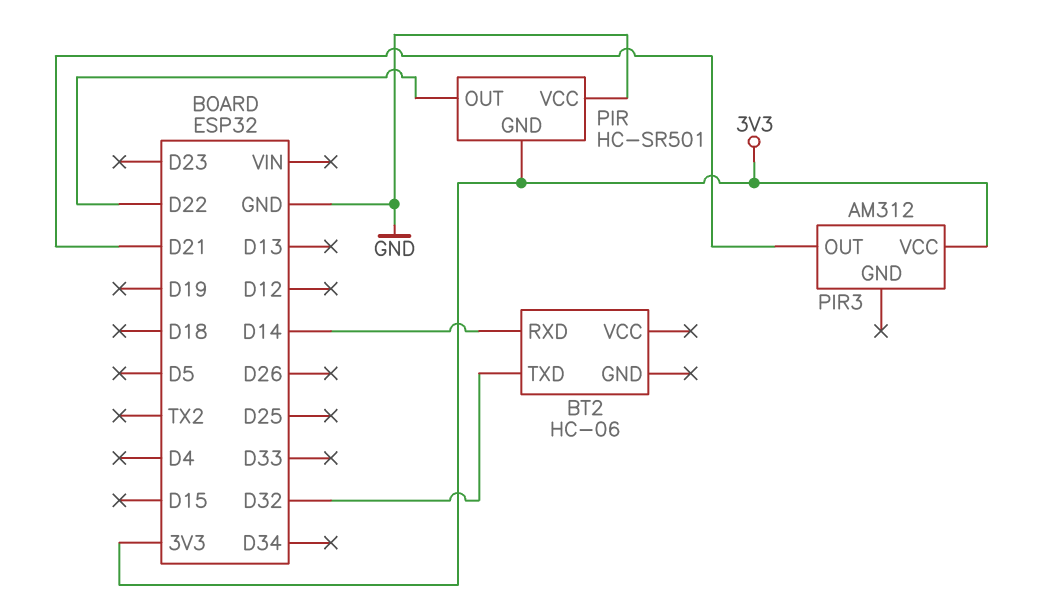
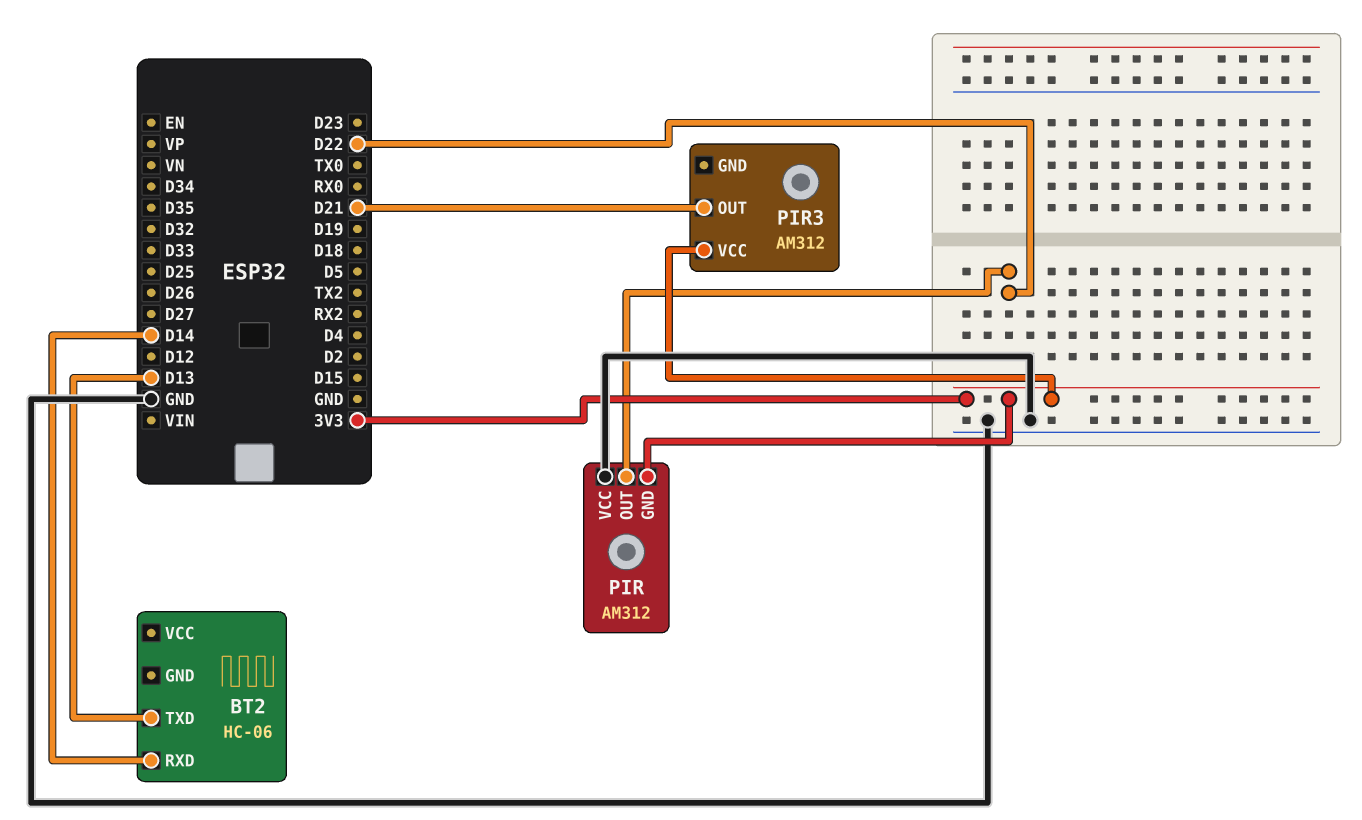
BT2 pin TXD: D32 -> D13
PIR: HC-SR501 -> AM312

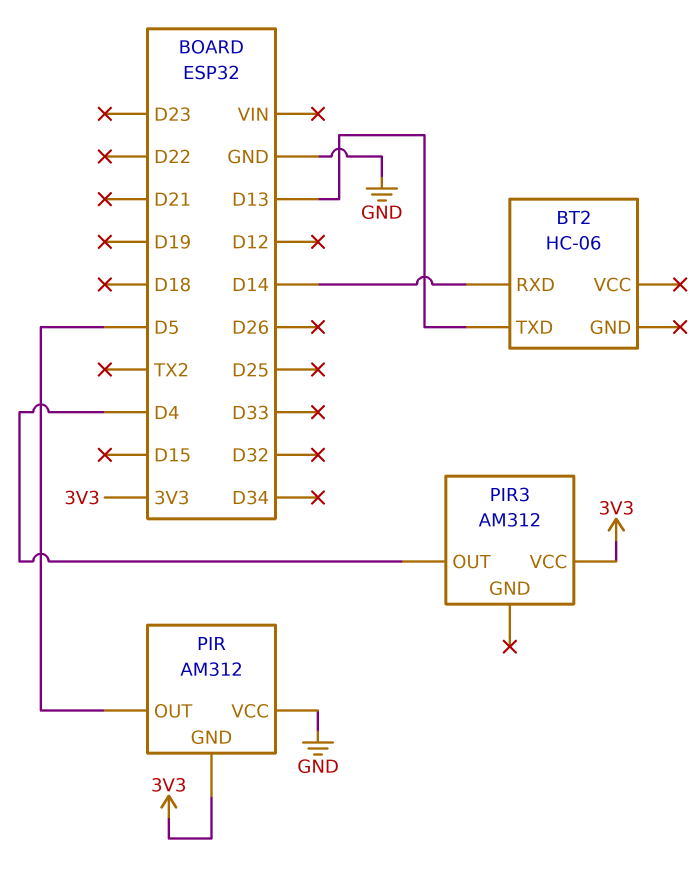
PIR pin OUT: D22 -> D5
PIR3 pin OUT: D21 -> D4

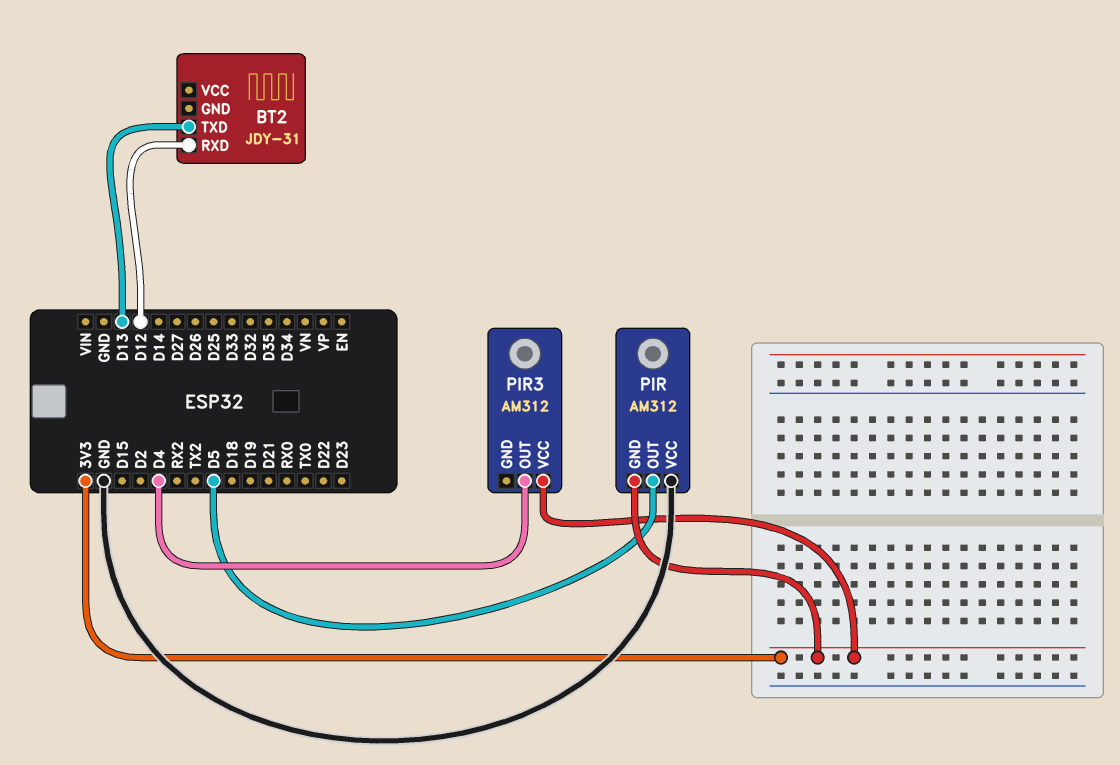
BT2: HC-06 -> JDY-31
BT2 pin RXD: D14 -> D12

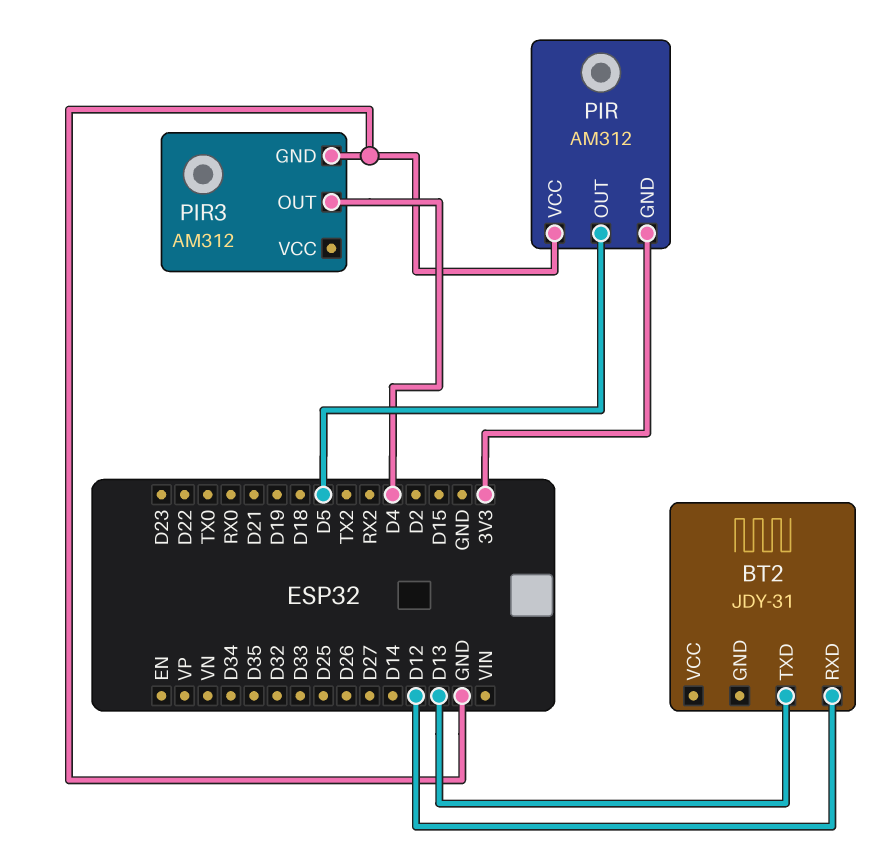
PIR3 pin GND: none -> GND
PIR3 pin VCC: 3V3 -> none

